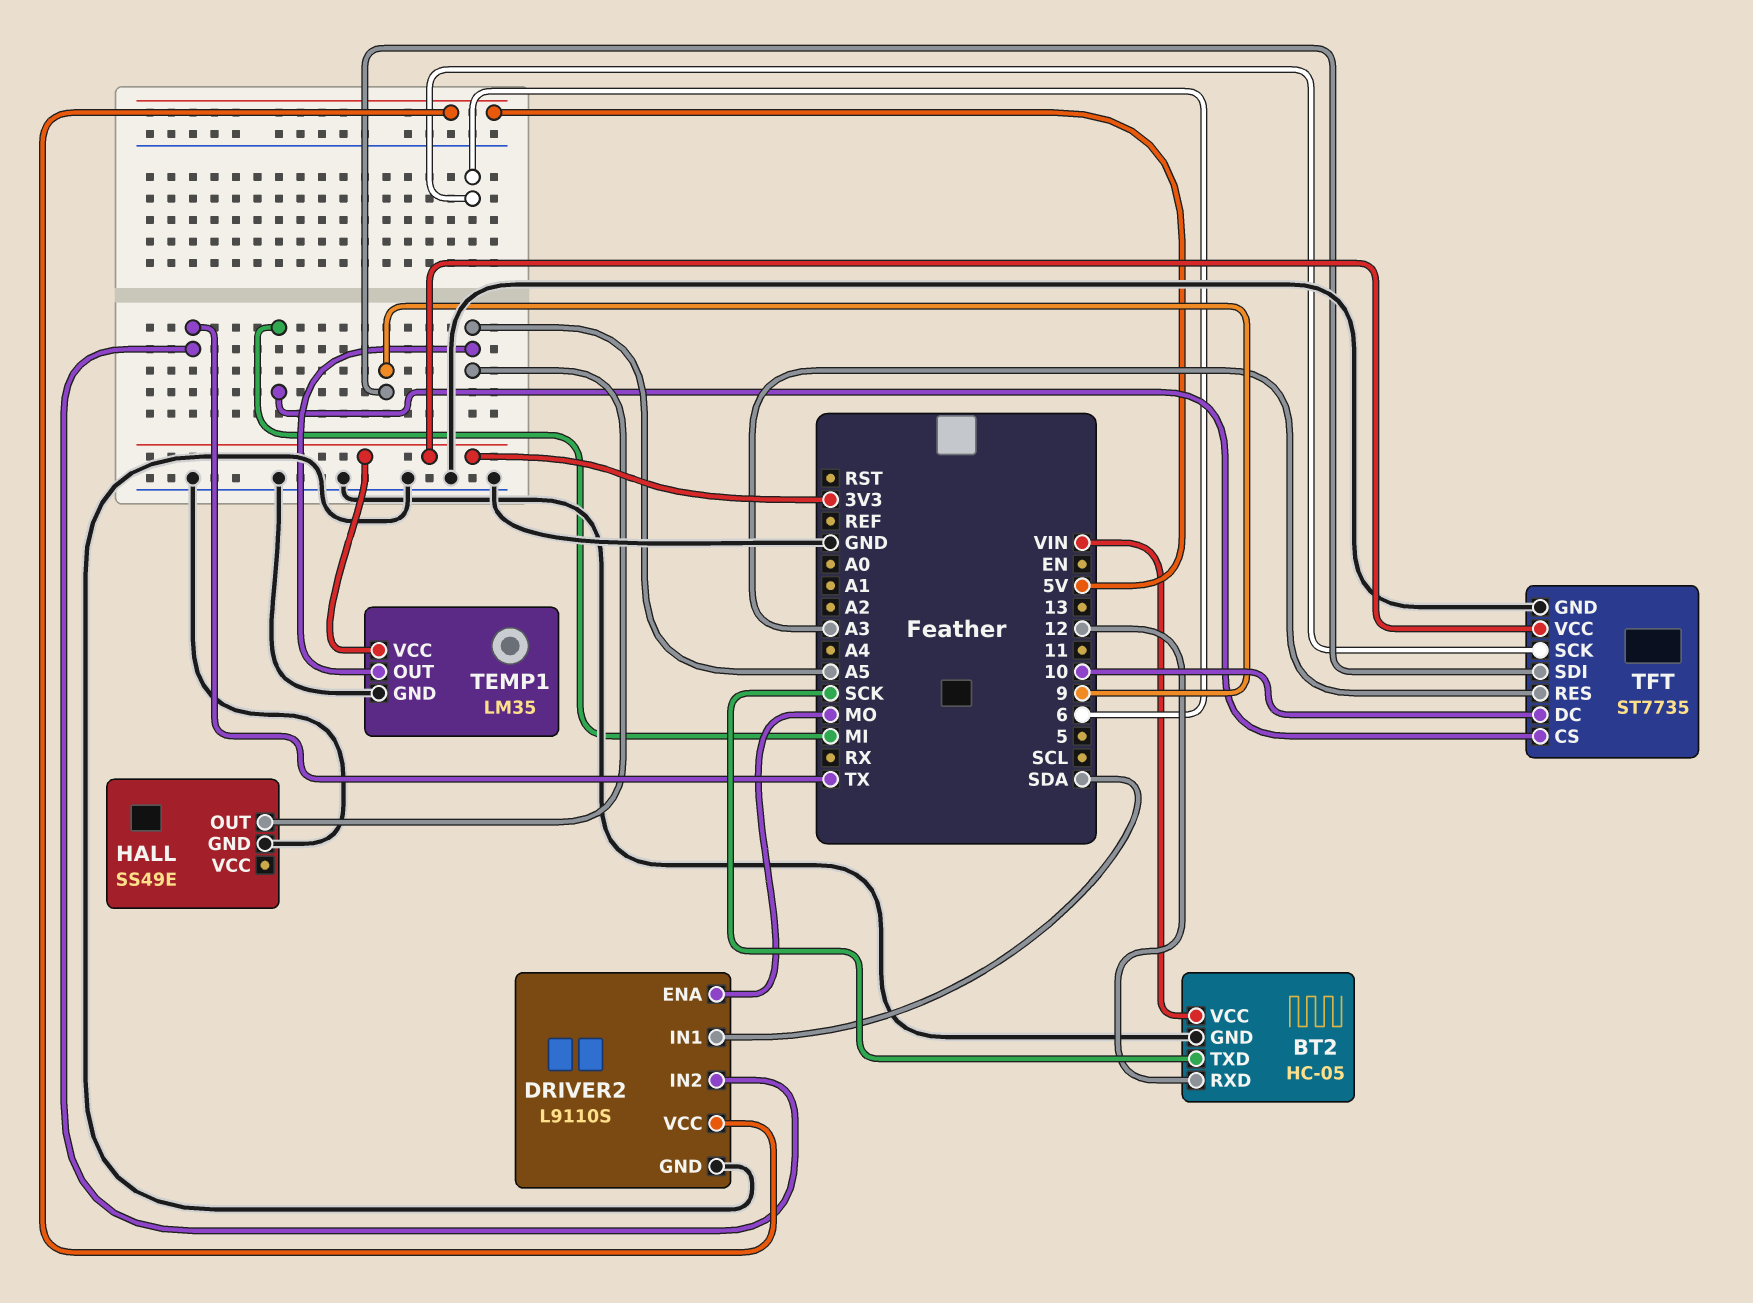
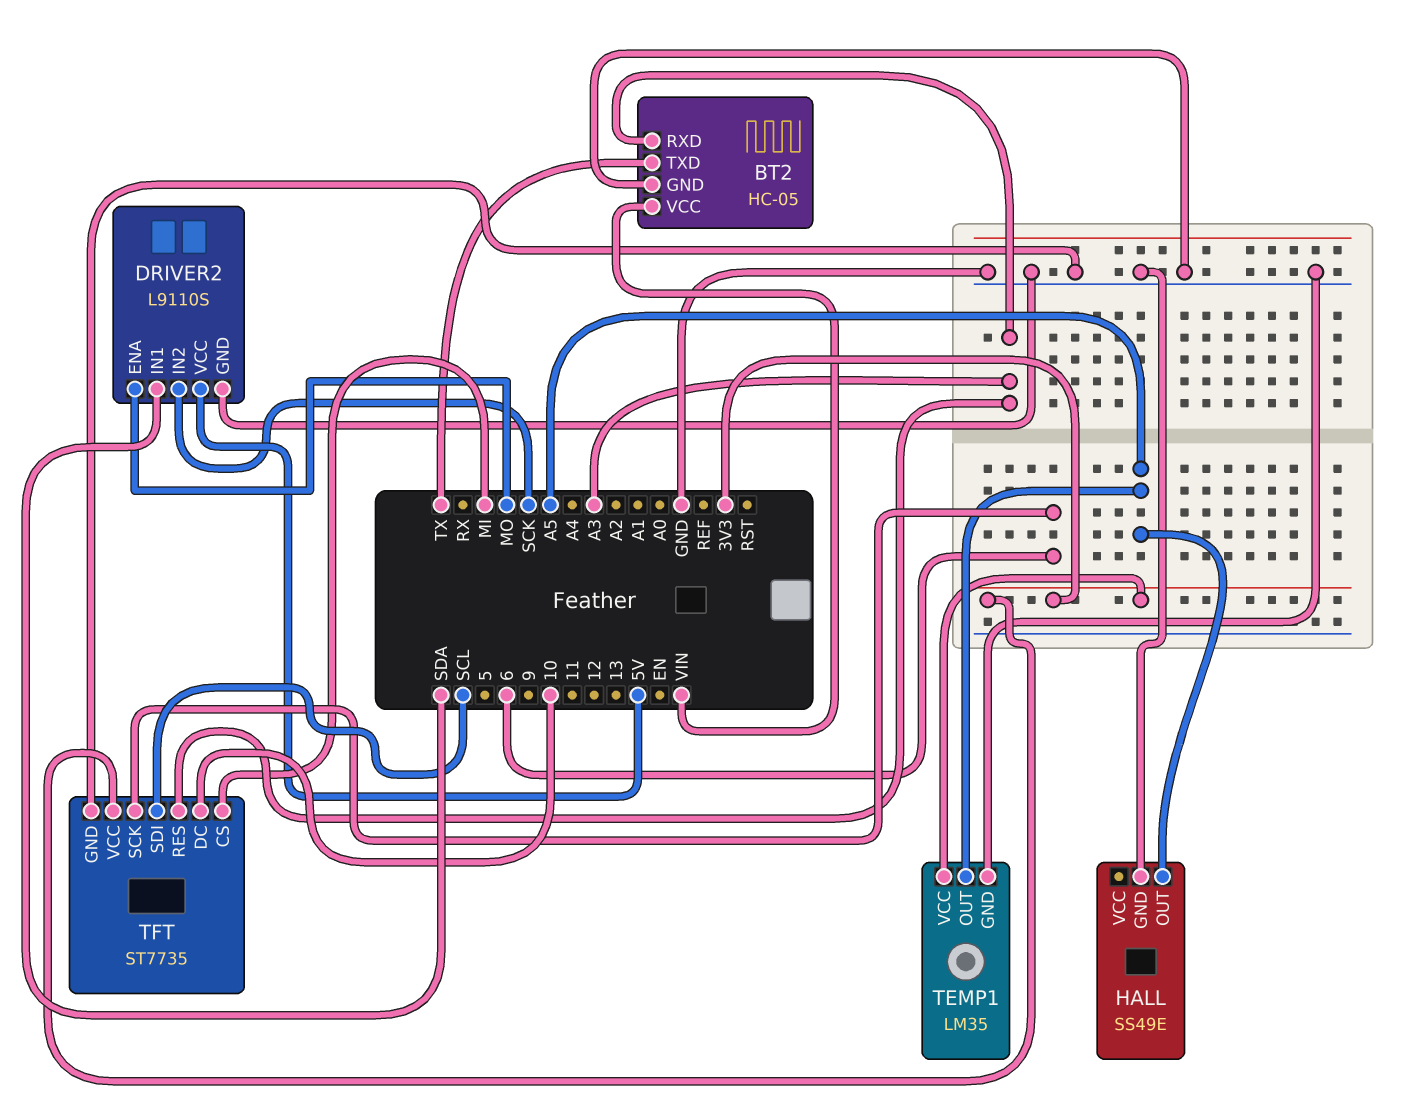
BT2 pin RXD: 12 -> A3
BT2 pin TXD: SCK -> TX
DRIVER2 pin IN2: TX -> SCK
TFT pin SDI: 9 -> SCL

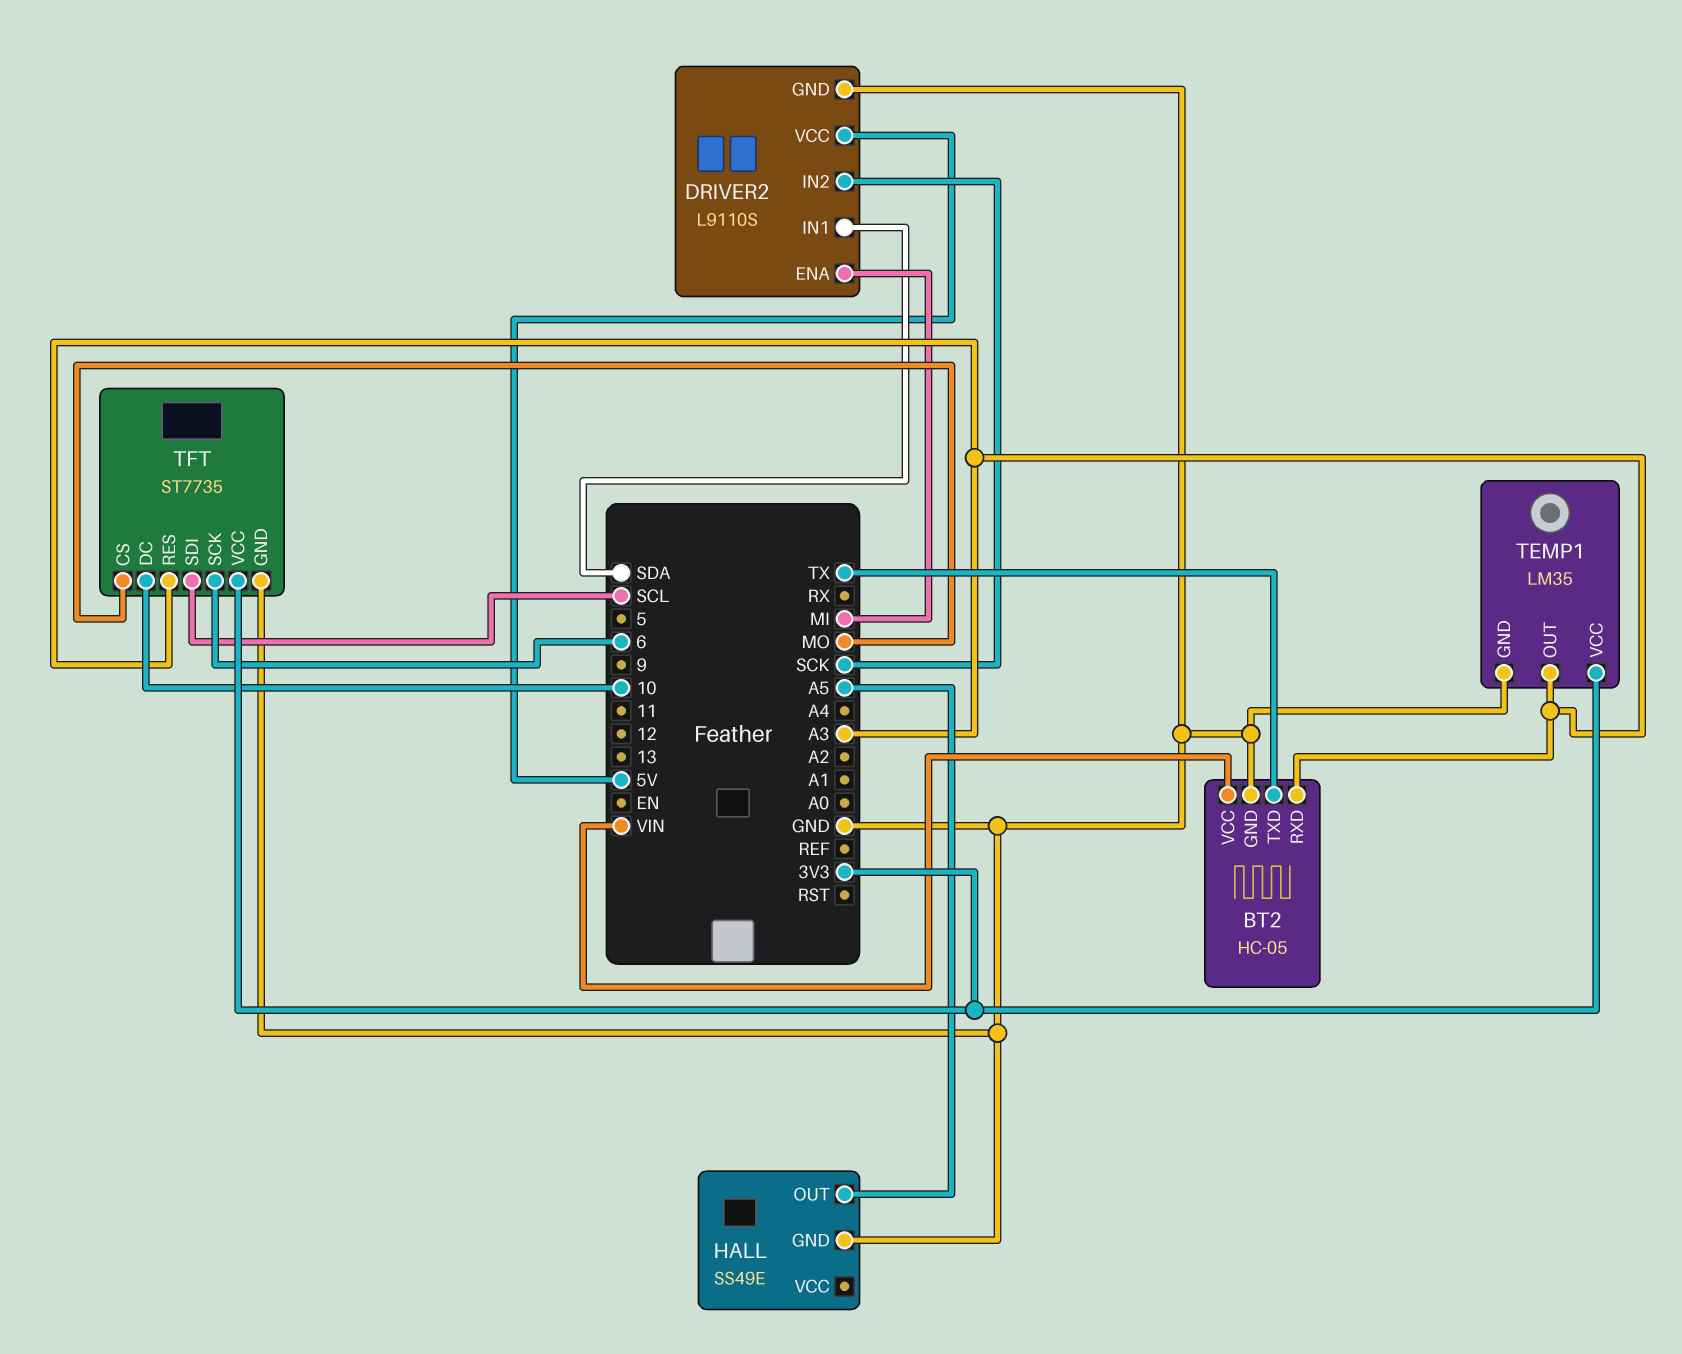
DRIVER2 pin ENA: MO -> MI
TEMP1 pin OUT: A5 -> A3
TFT pin CS: MI -> MO

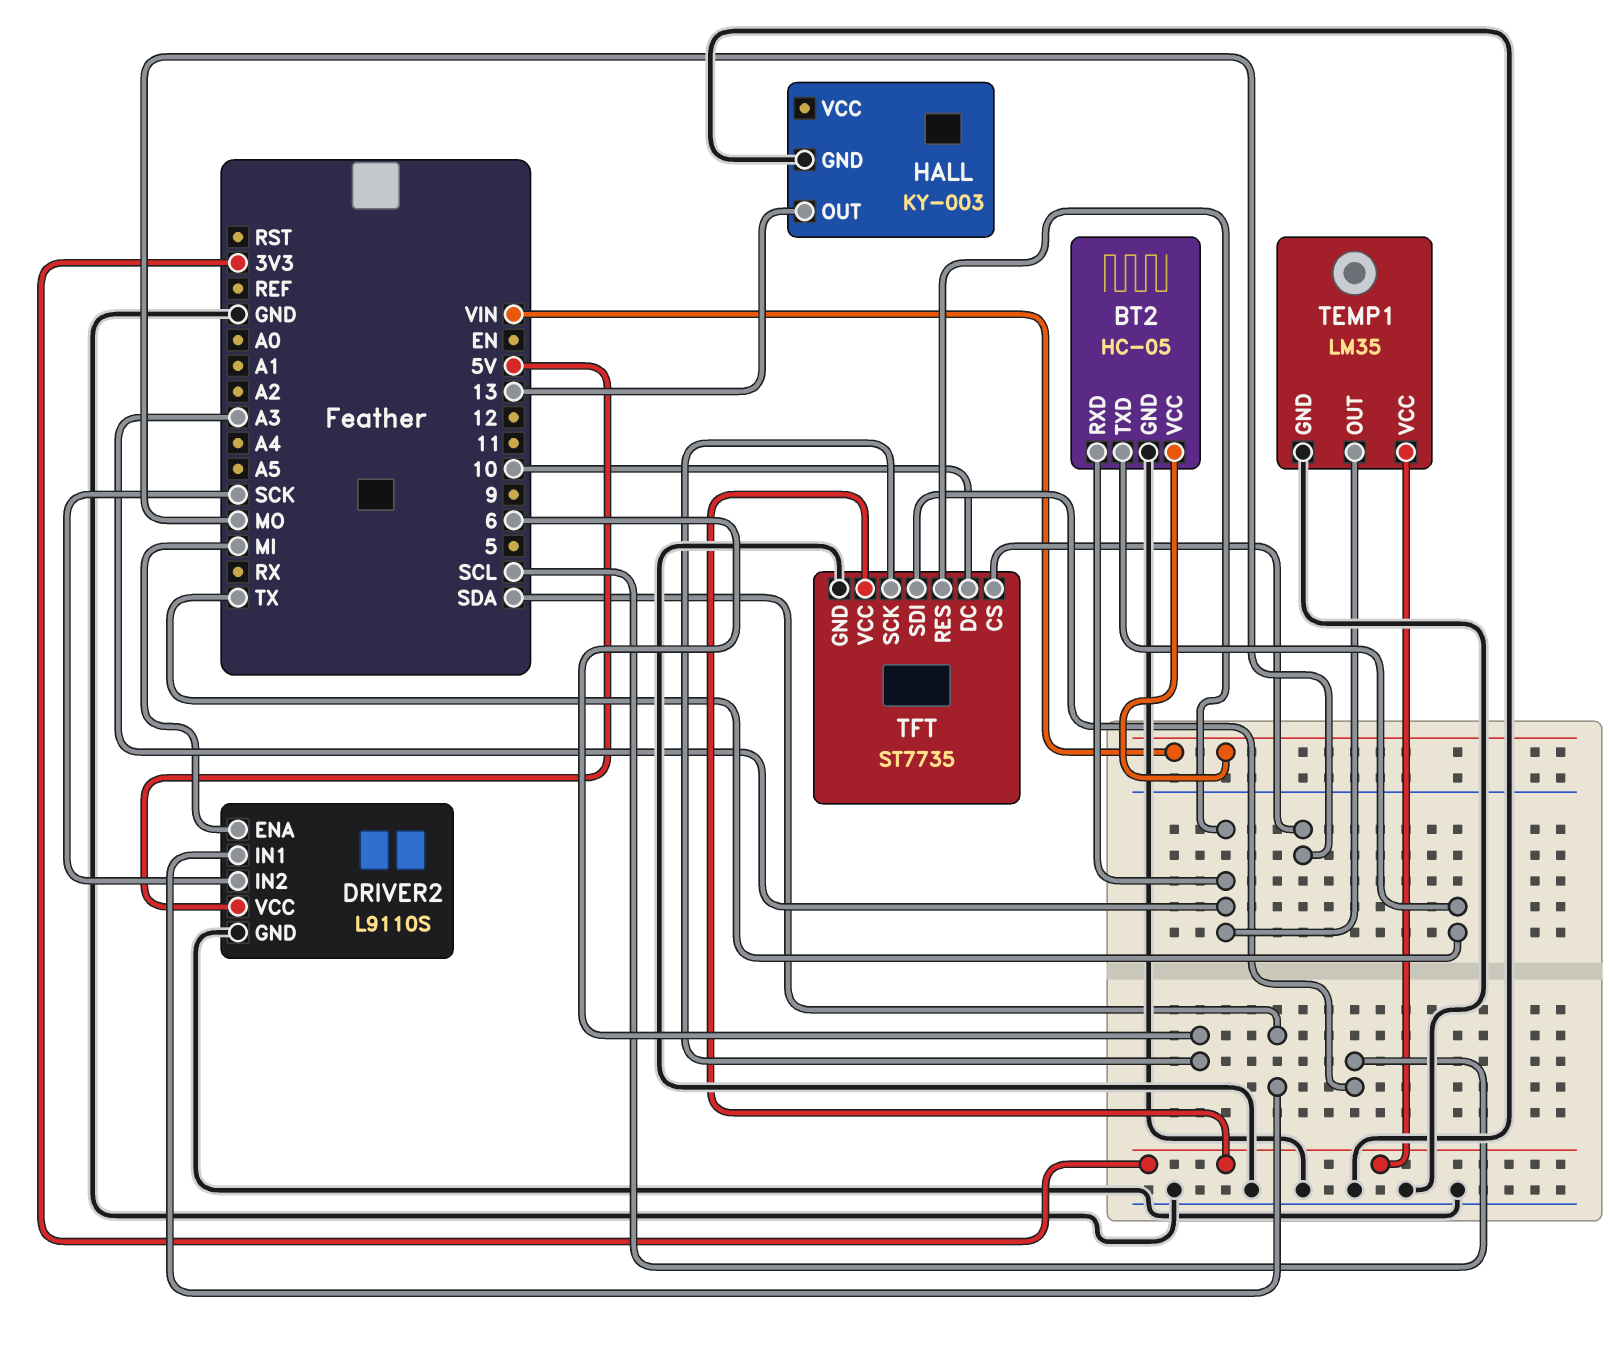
HALL: SS49E -> KY-003
HALL pin OUT: A5 -> 13

